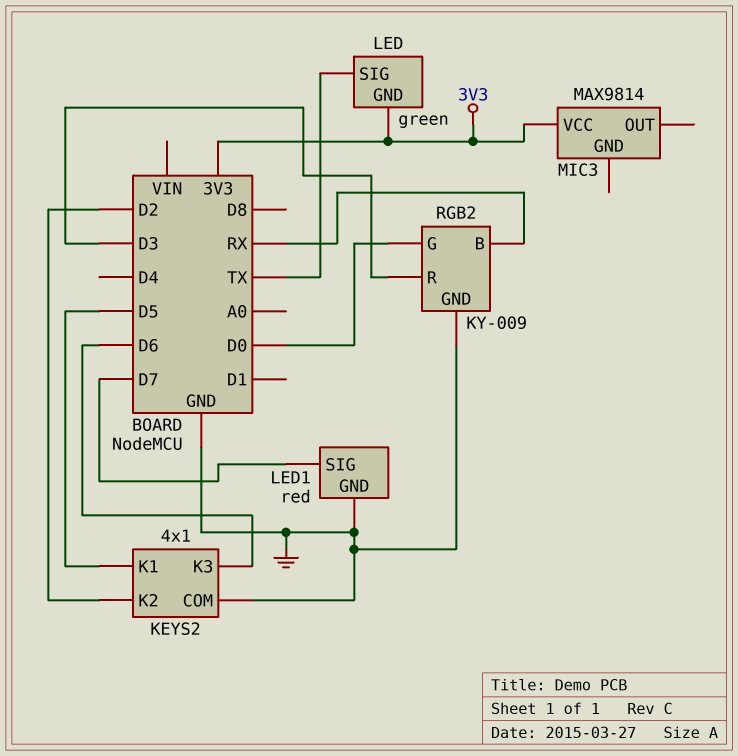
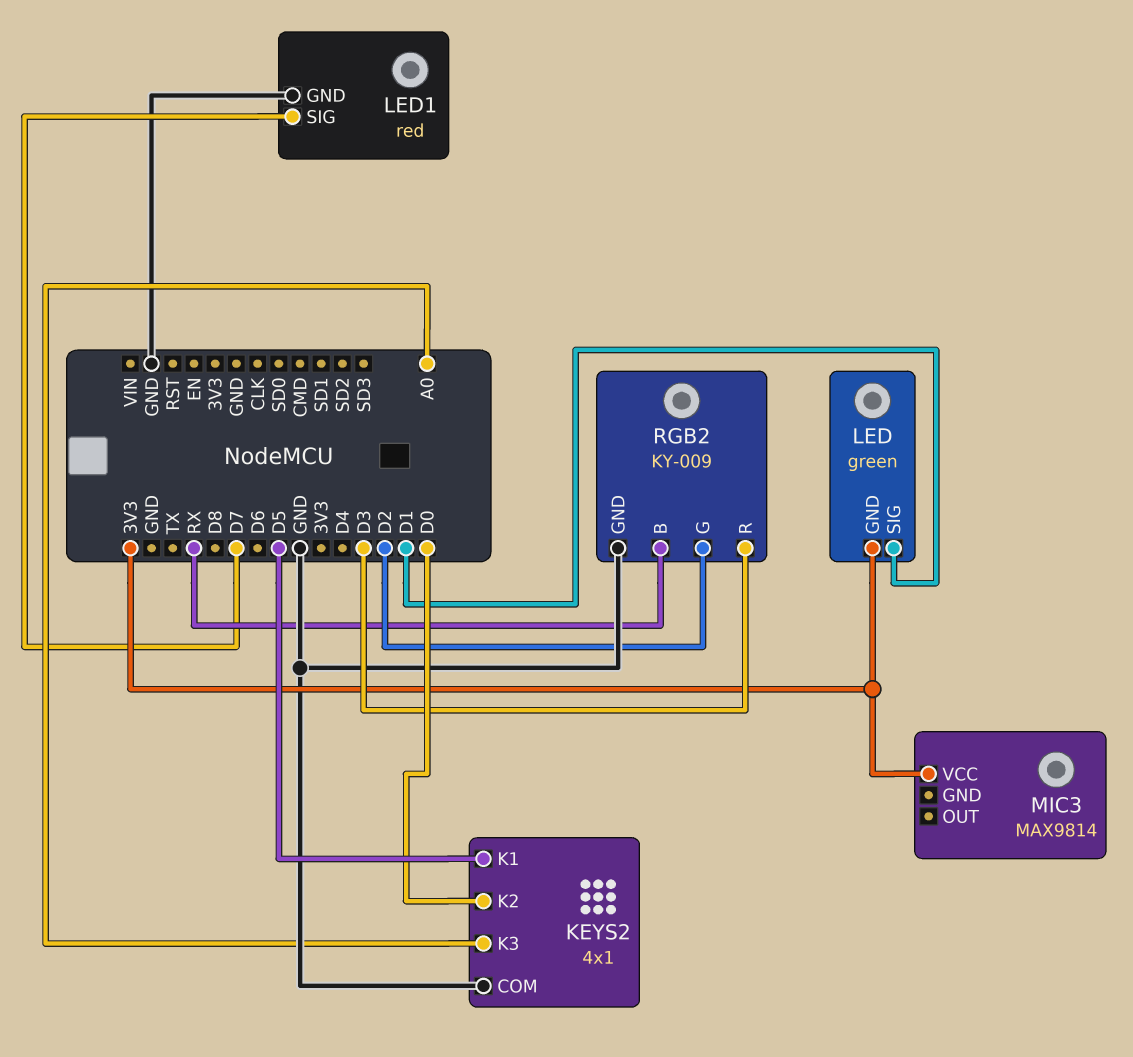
KEYS2 pin K2: D2 -> D0
KEYS2 pin K3: D6 -> A0
LED pin SIG: TX -> D1
RGB2 pin G: D0 -> D2

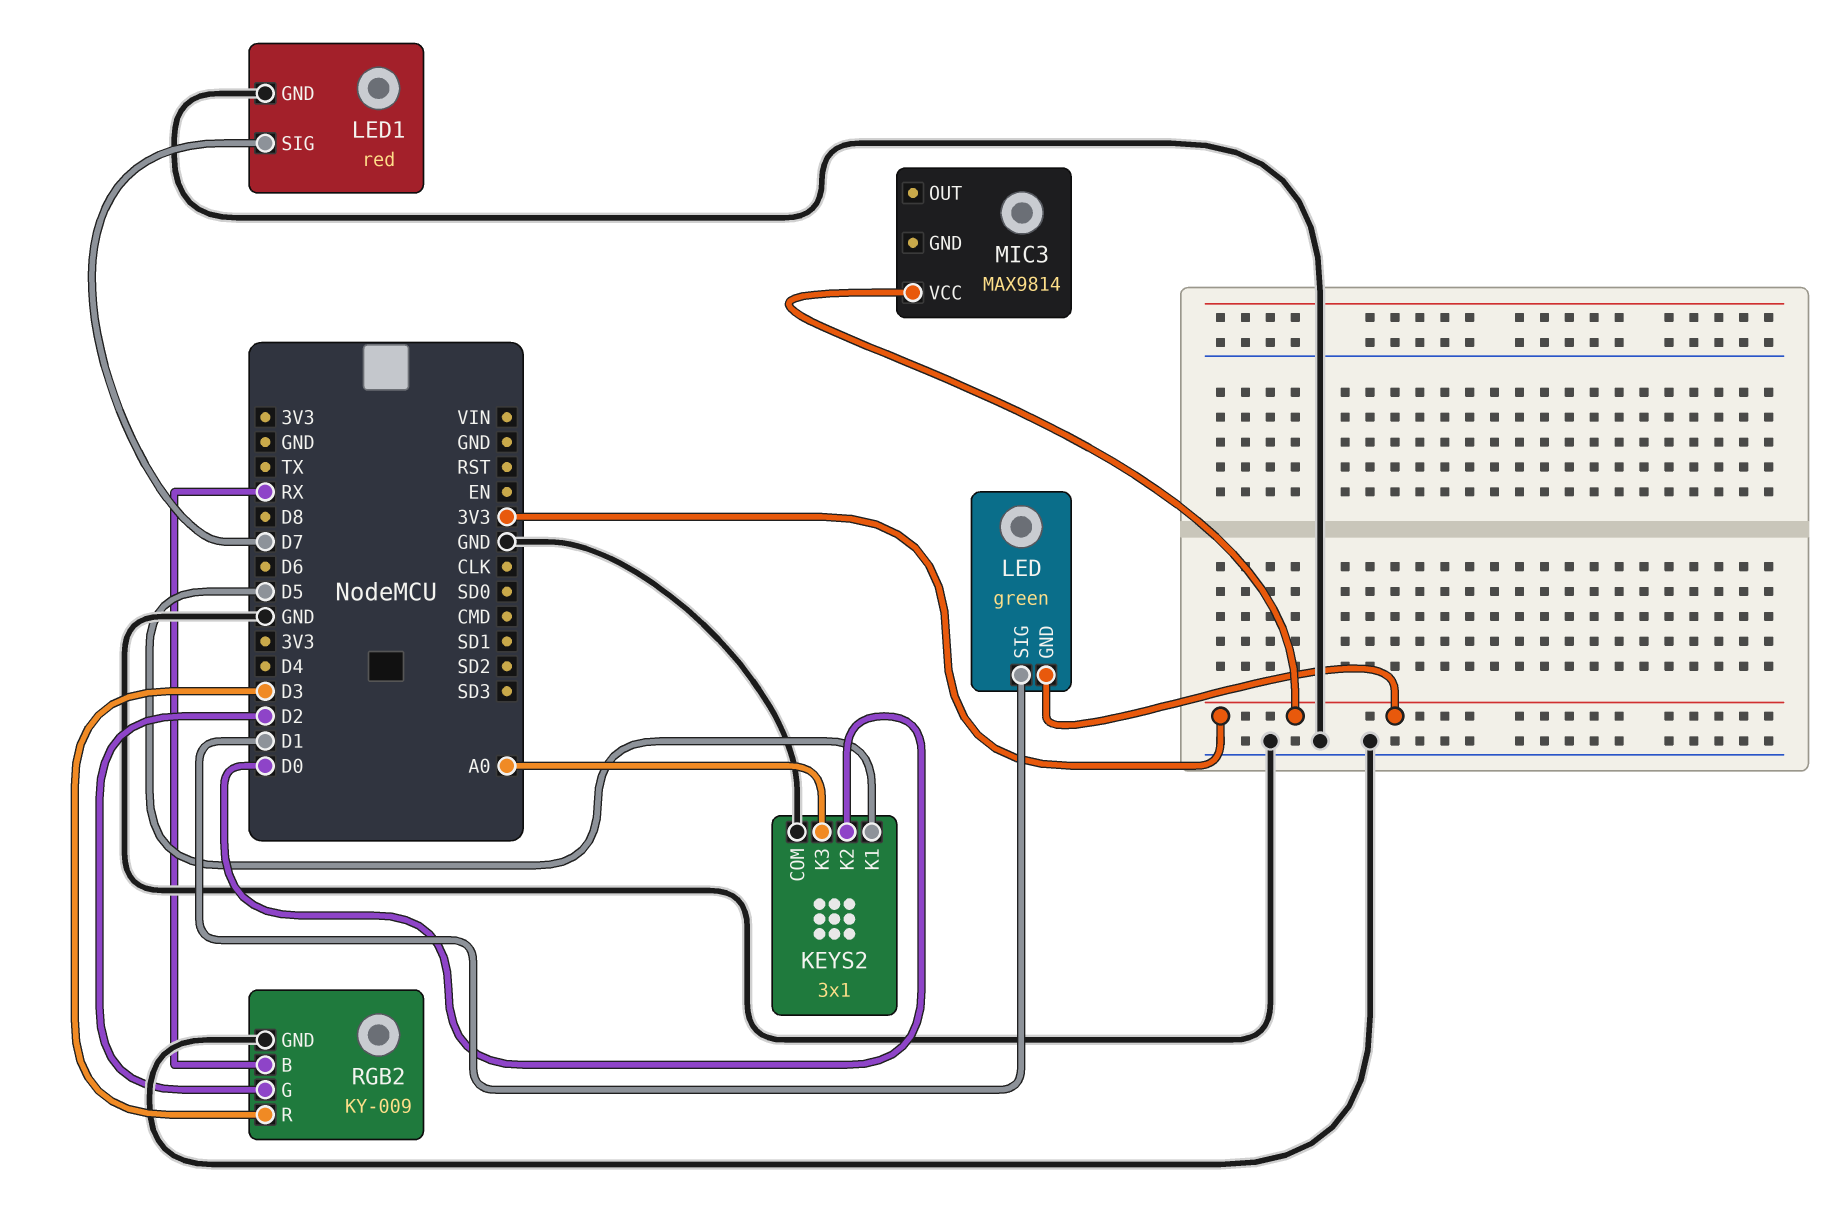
KEYS2: 4x1 -> 3x1

